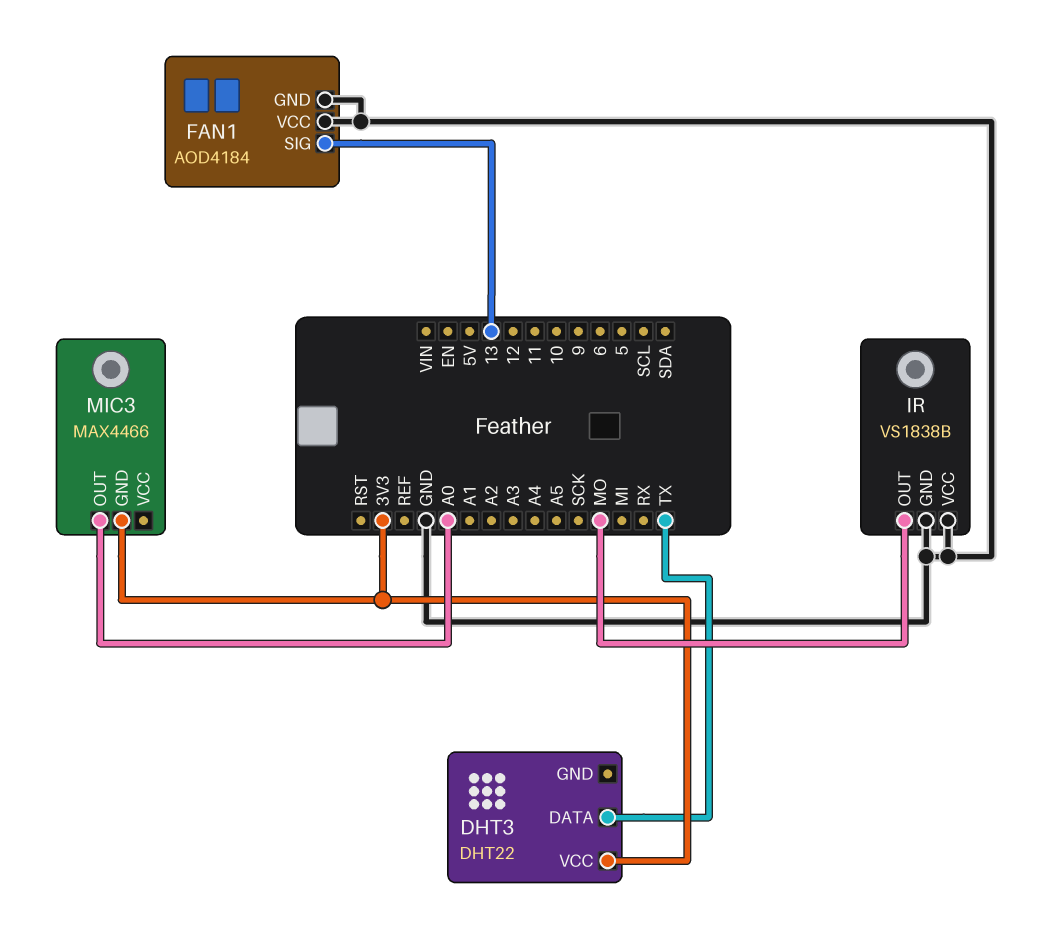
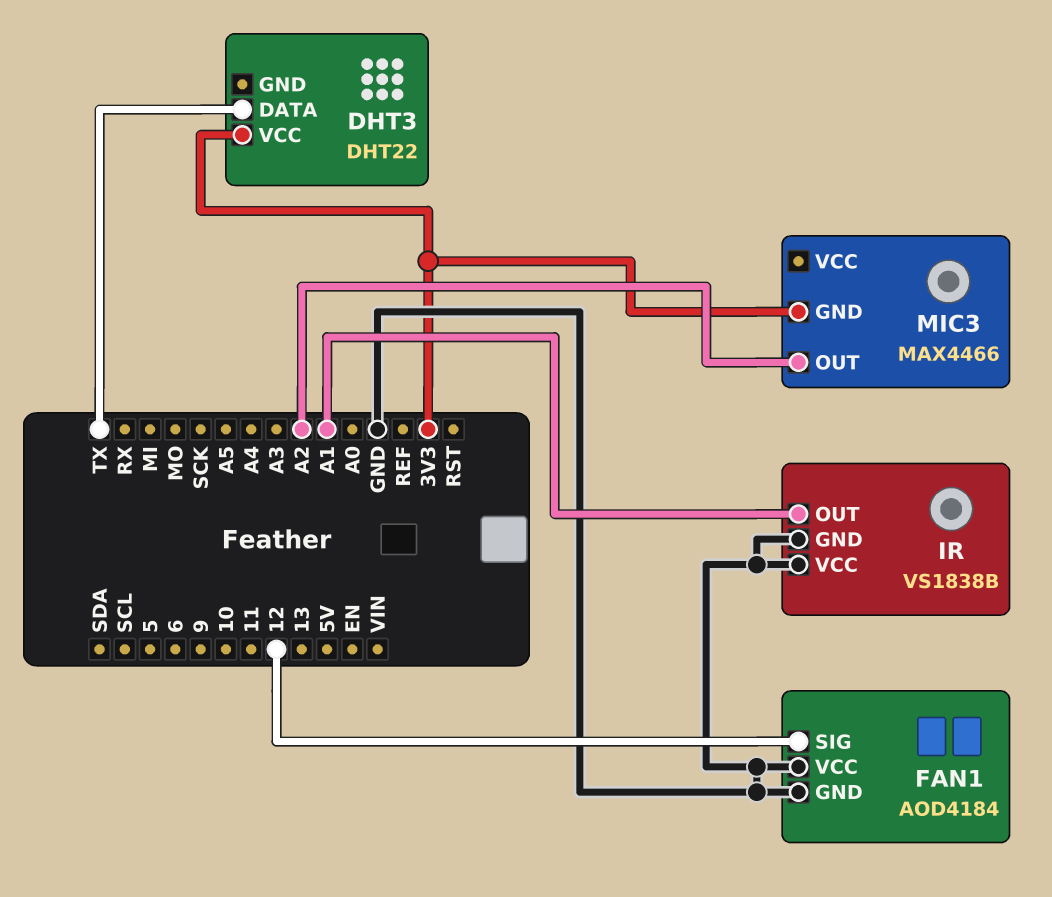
FAN1 pin SIG: 13 -> 12
IR pin OUT: MO -> A1
MIC3 pin OUT: A0 -> A2

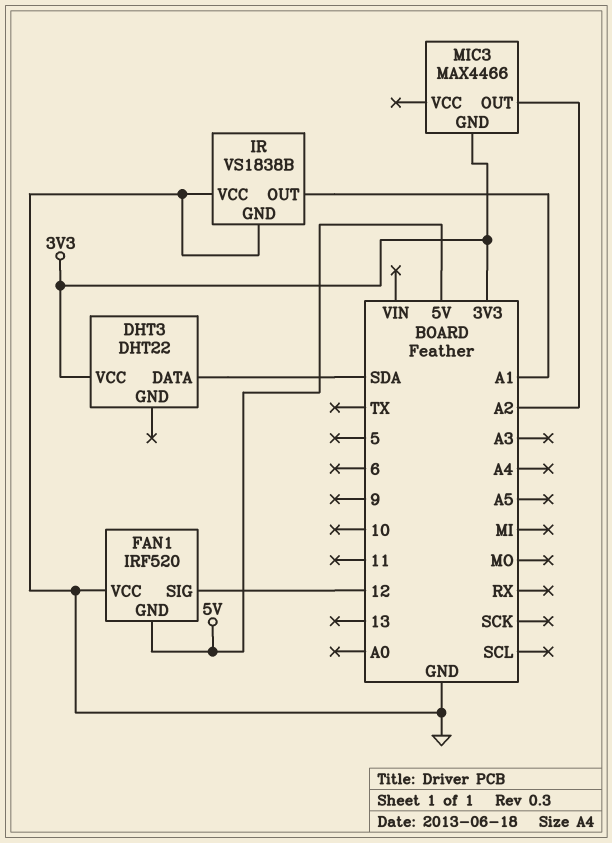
DHT3 pin DATA: TX -> SDA
FAN1: AOD4184 -> IRF520
FAN1 pin GND: GND -> 5V

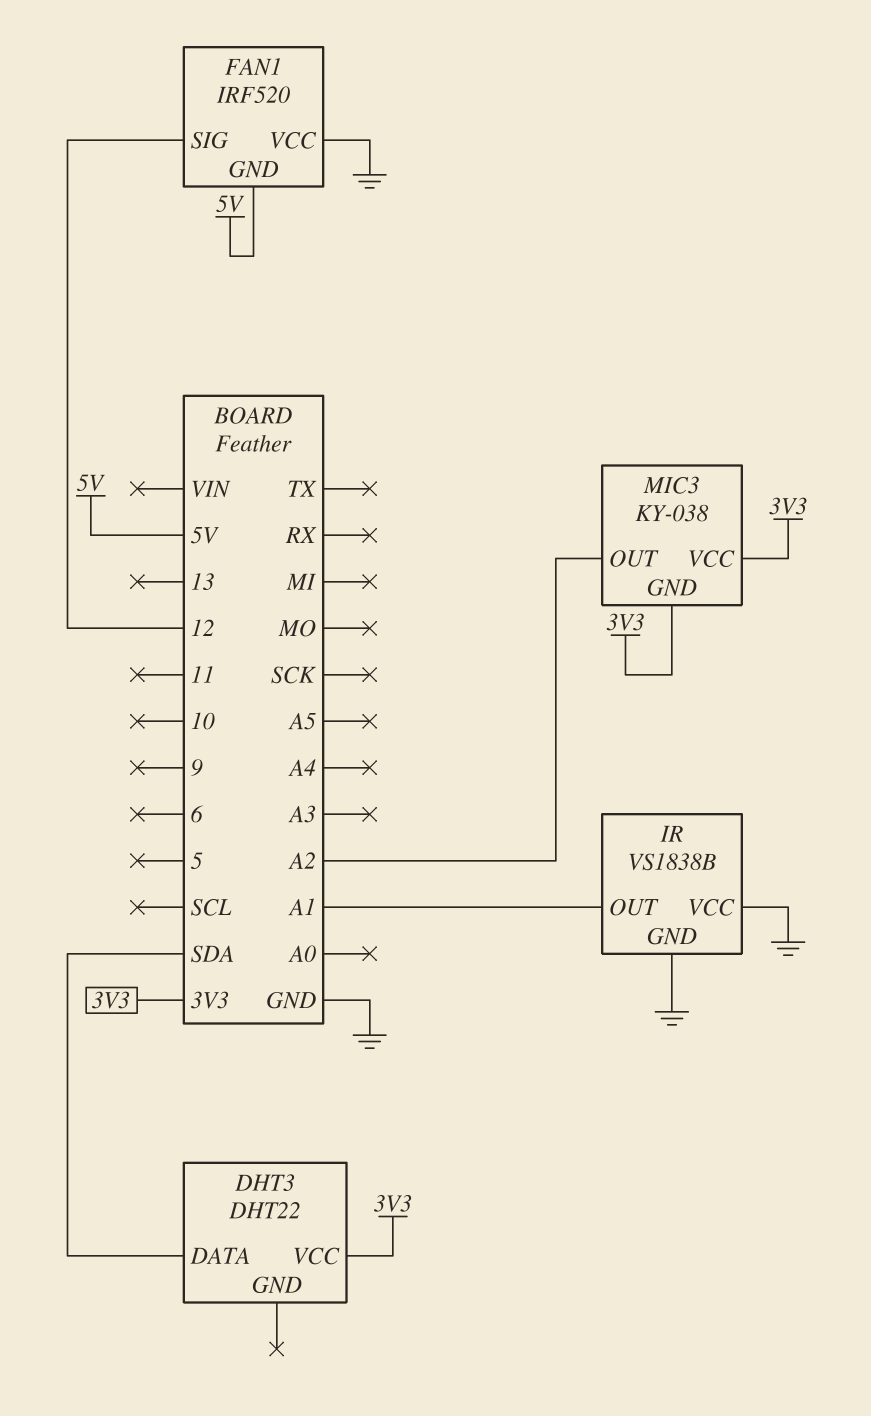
MIC3: MAX4466 -> KY-038
MIC3 pin VCC: none -> 3V3

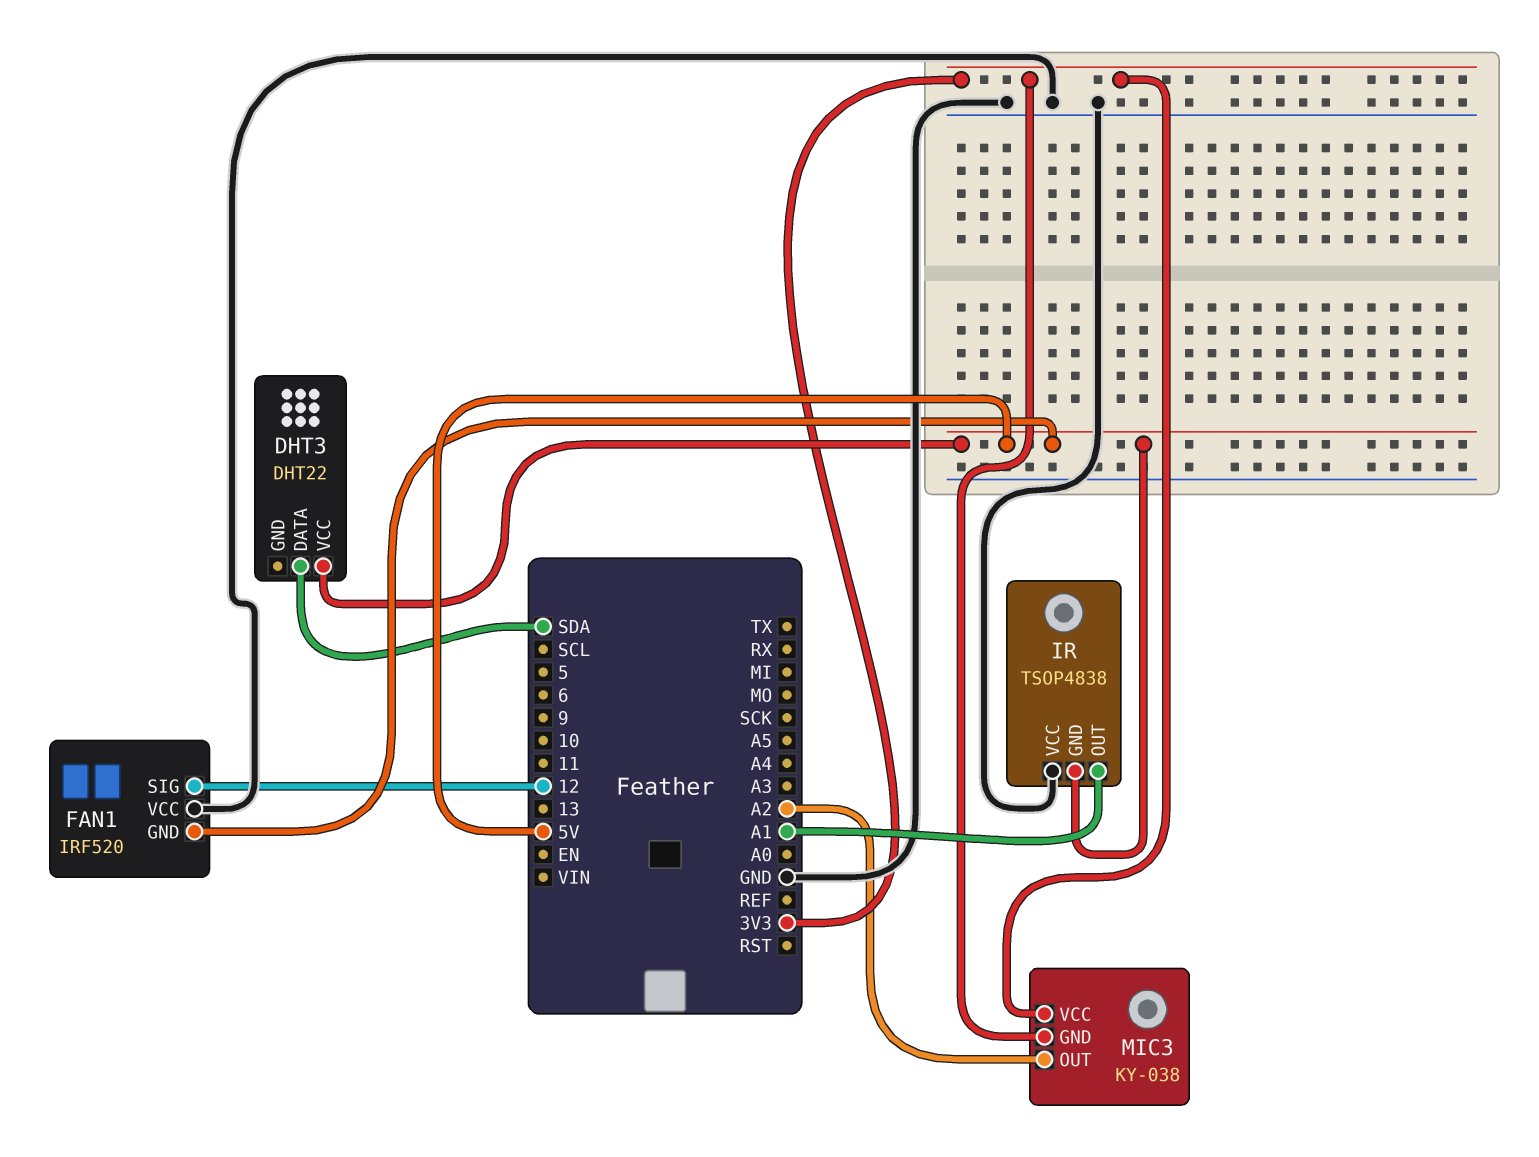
DHT3 pin VCC: 3V3 -> 5V
IR: VS1838B -> TSOP4838
IR pin GND: GND -> 5V

